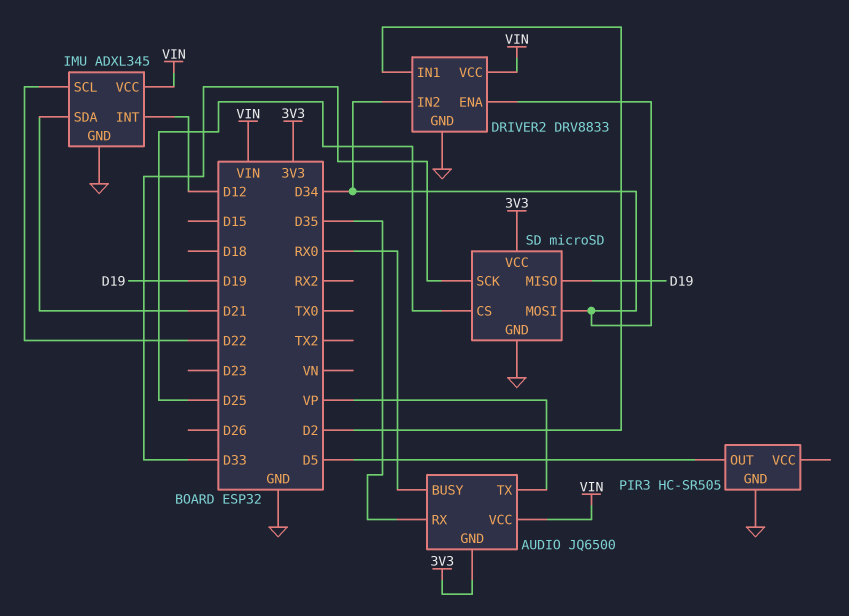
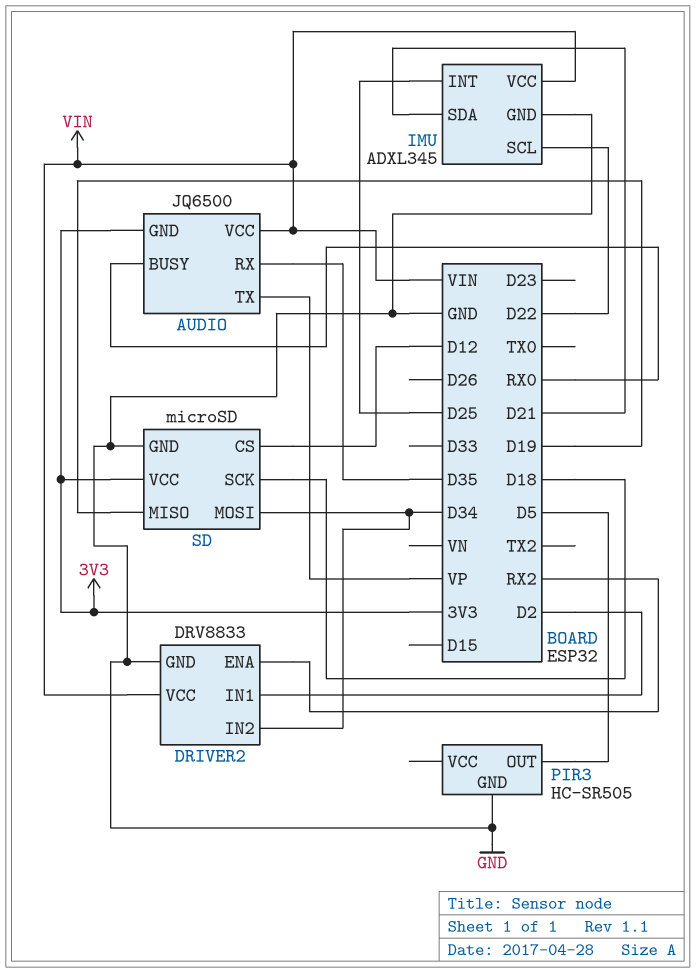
DRIVER2 pin ENA: D34 -> RX2
IMU pin INT: D12 -> D25
SD pin CS: D25 -> D12
SD pin SCK: D33 -> D18

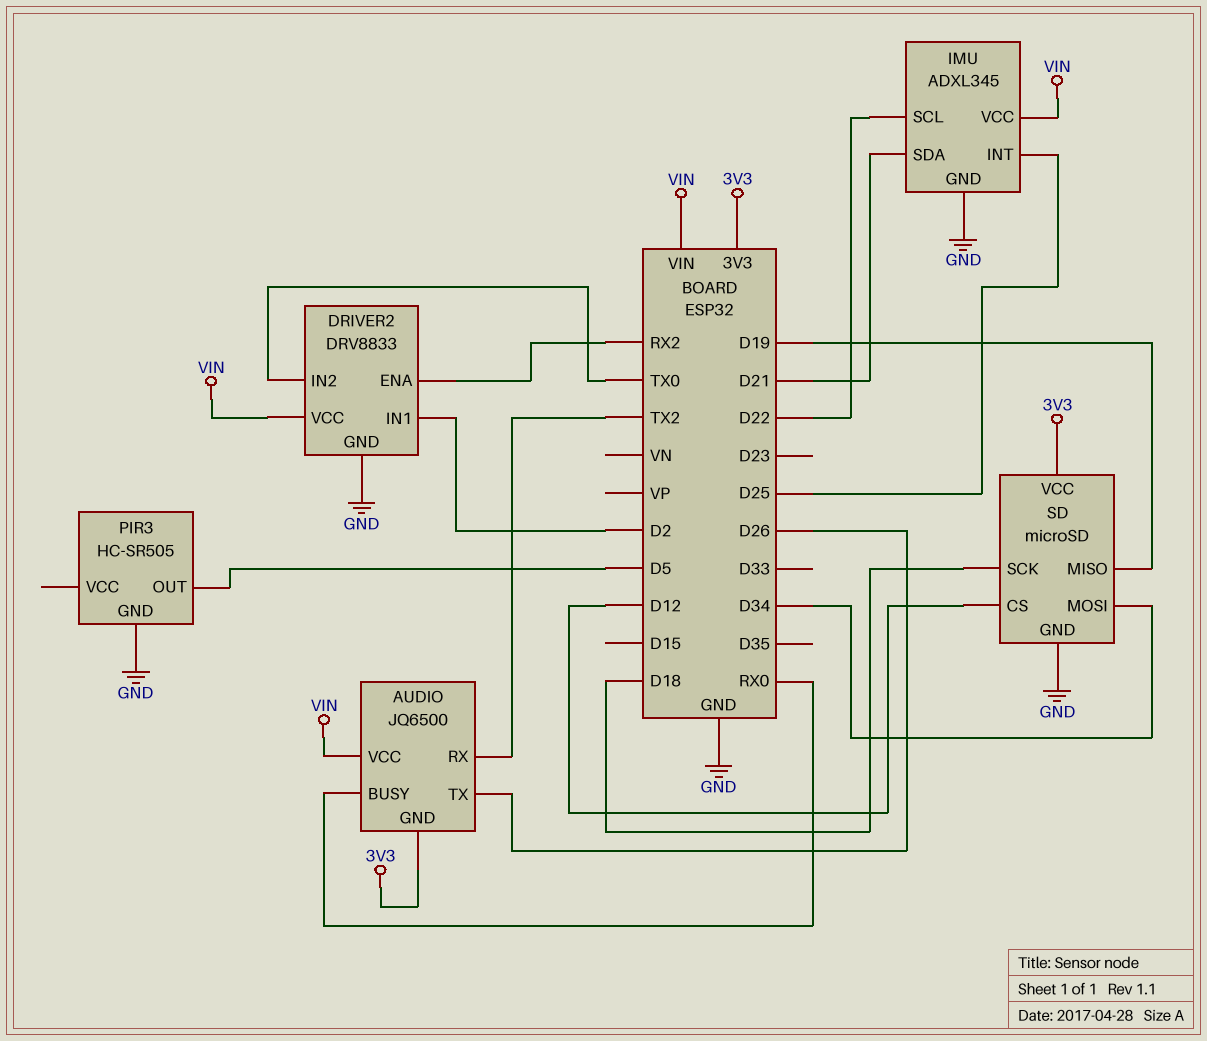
AUDIO pin RX: D35 -> TX2
AUDIO pin TX: VP -> D26
DRIVER2 pin IN2: D34 -> TX0

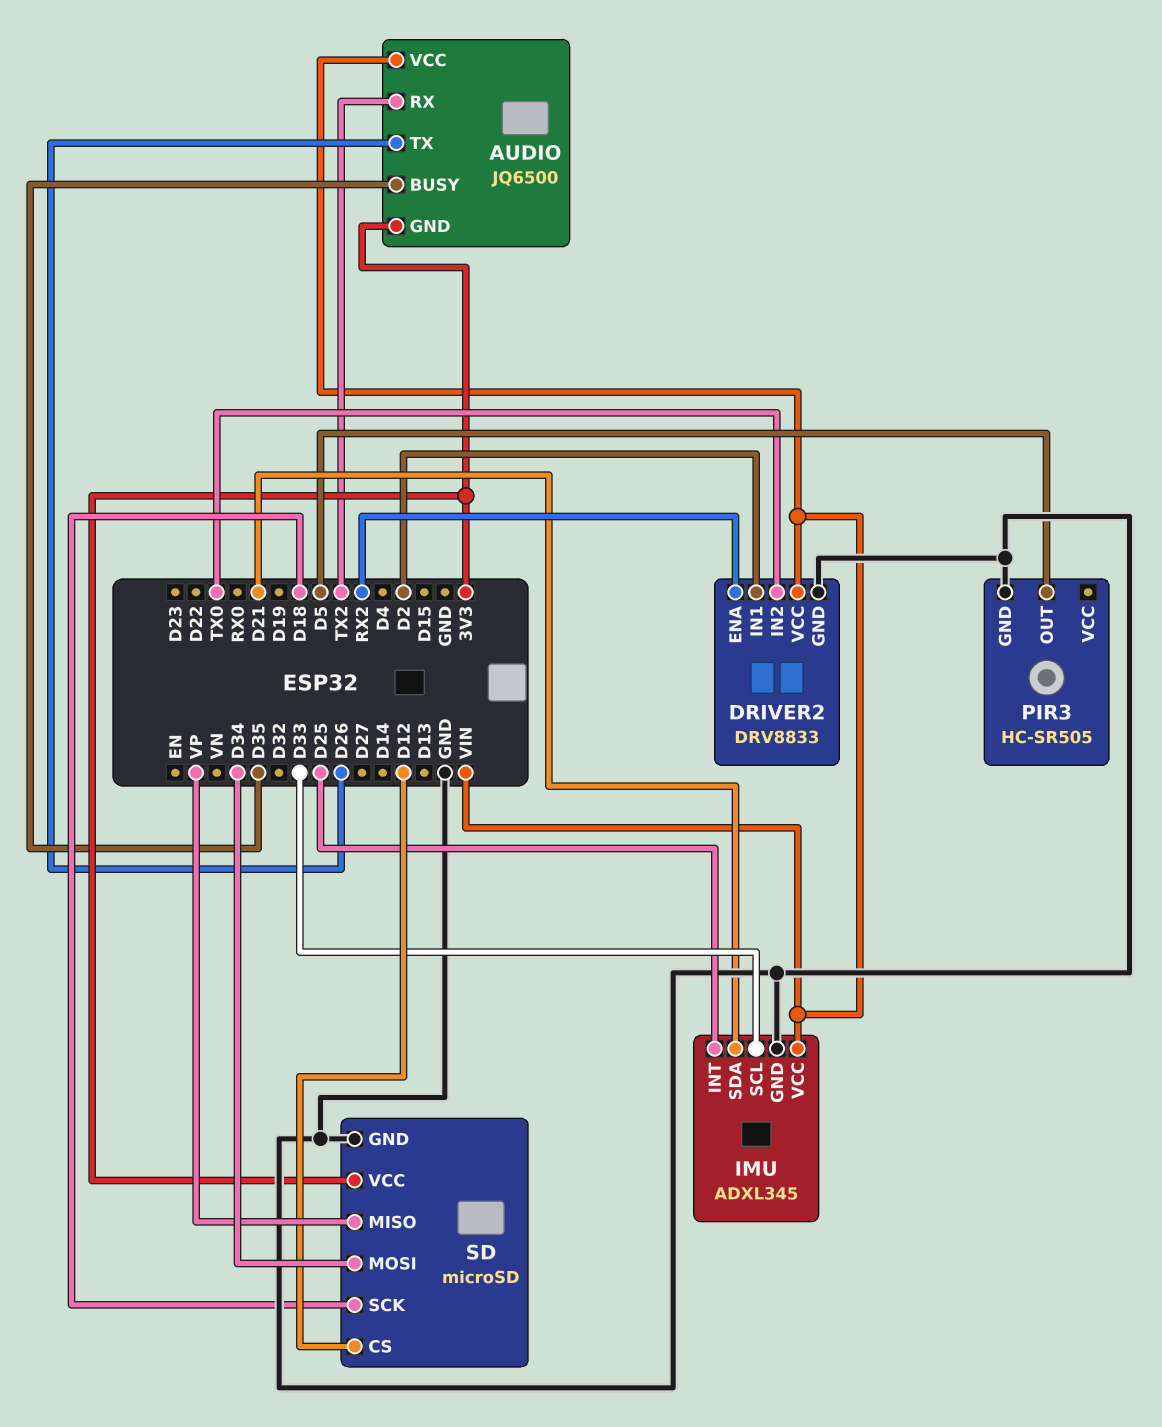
AUDIO pin BUSY: RX0 -> D35
IMU pin SCL: D22 -> D33
SD pin MISO: D19 -> VP

